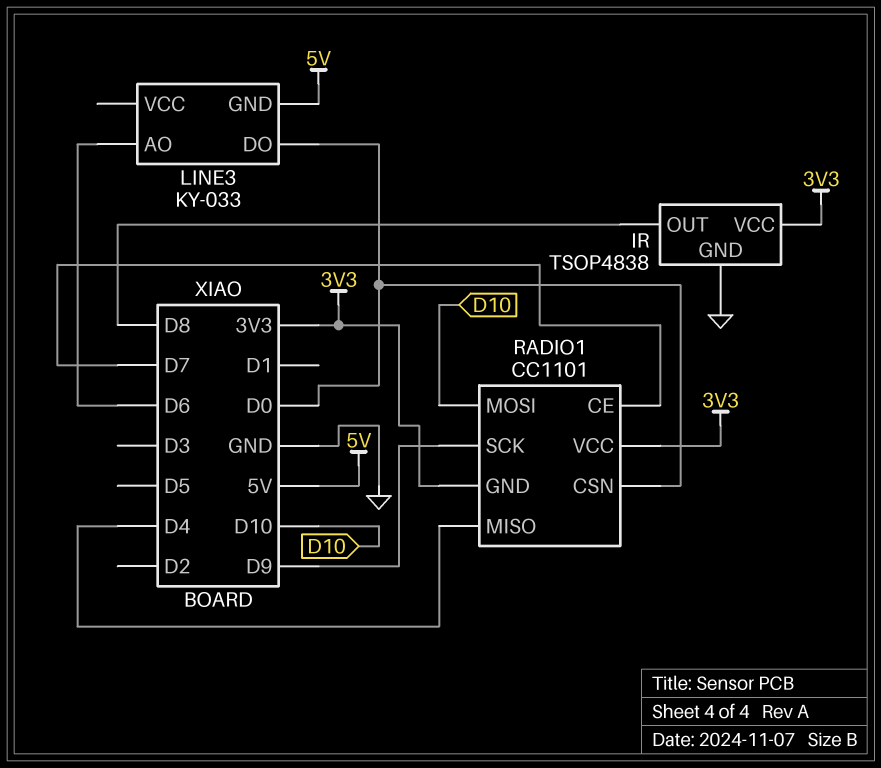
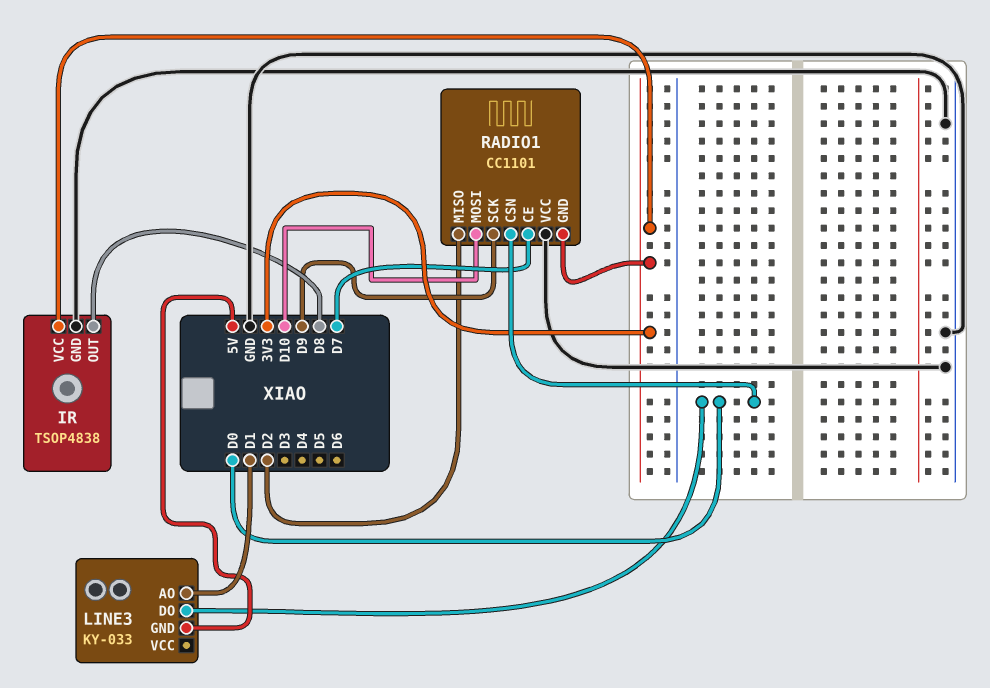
LINE3 pin AO: D6 -> D1
RADIO1 pin MISO: D4 -> D2
RADIO1 pin VCC: 3V3 -> GND

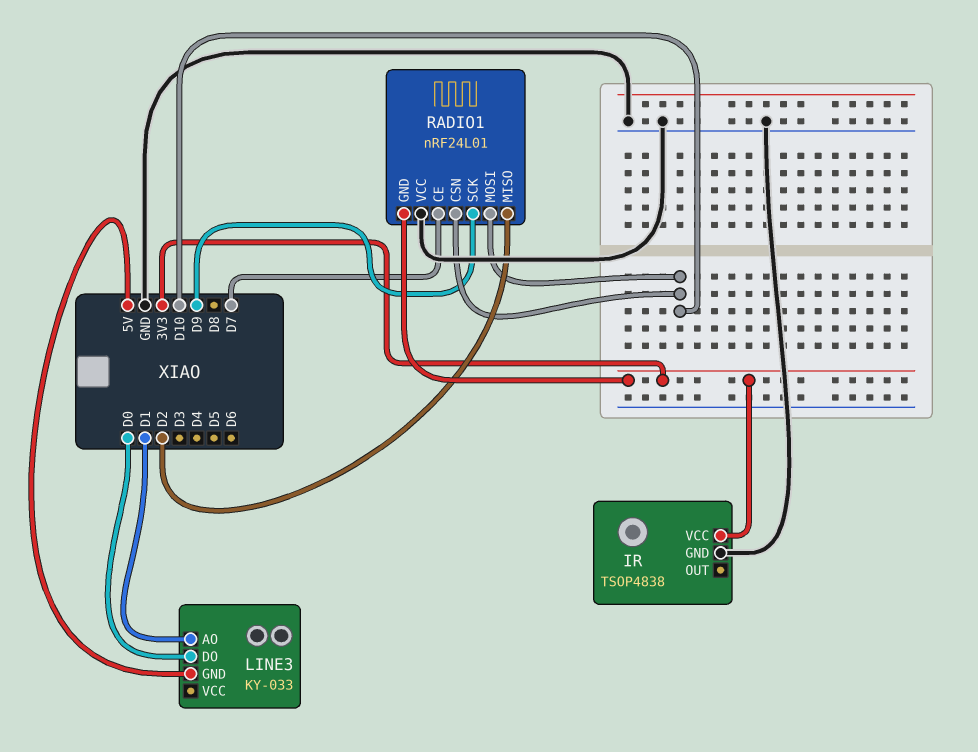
IR pin OUT: D8 -> none
RADIO1: CC1101 -> nRF24L01
RADIO1 pin CSN: D0 -> D10

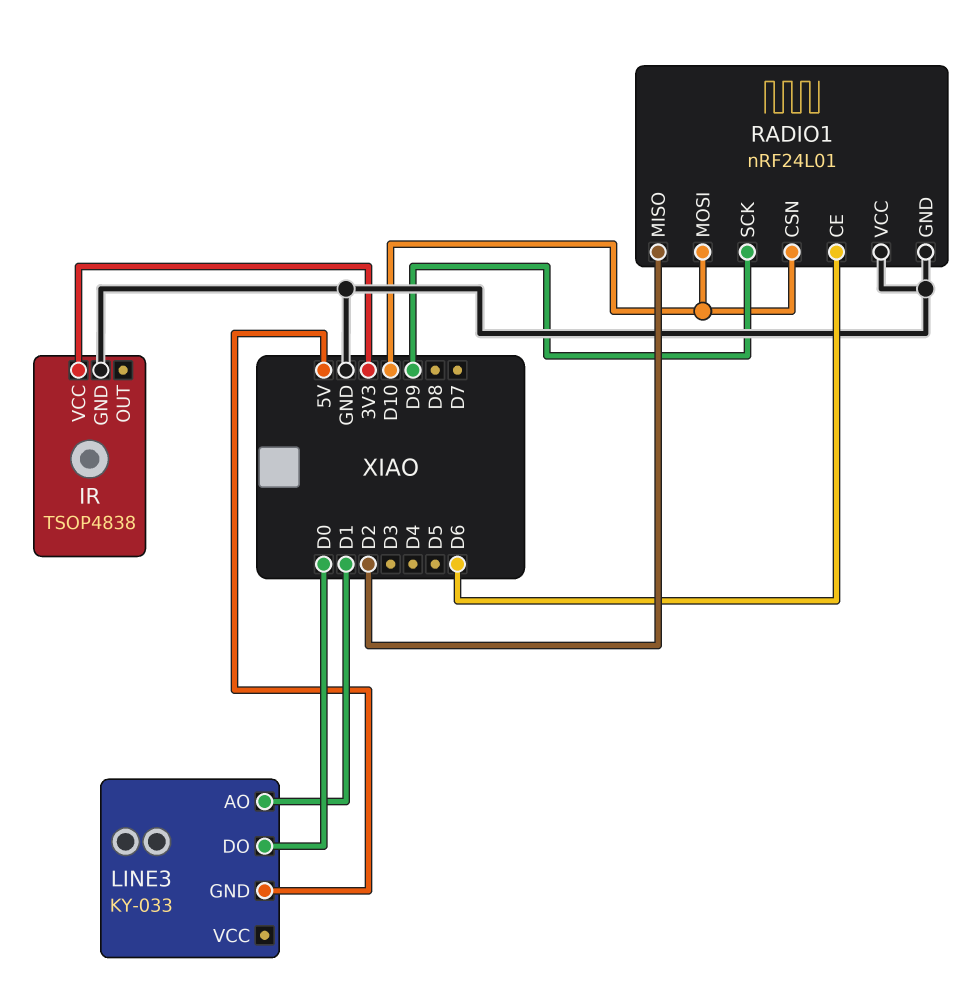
RADIO1 pin CE: D7 -> D6
RADIO1 pin GND: 3V3 -> GND

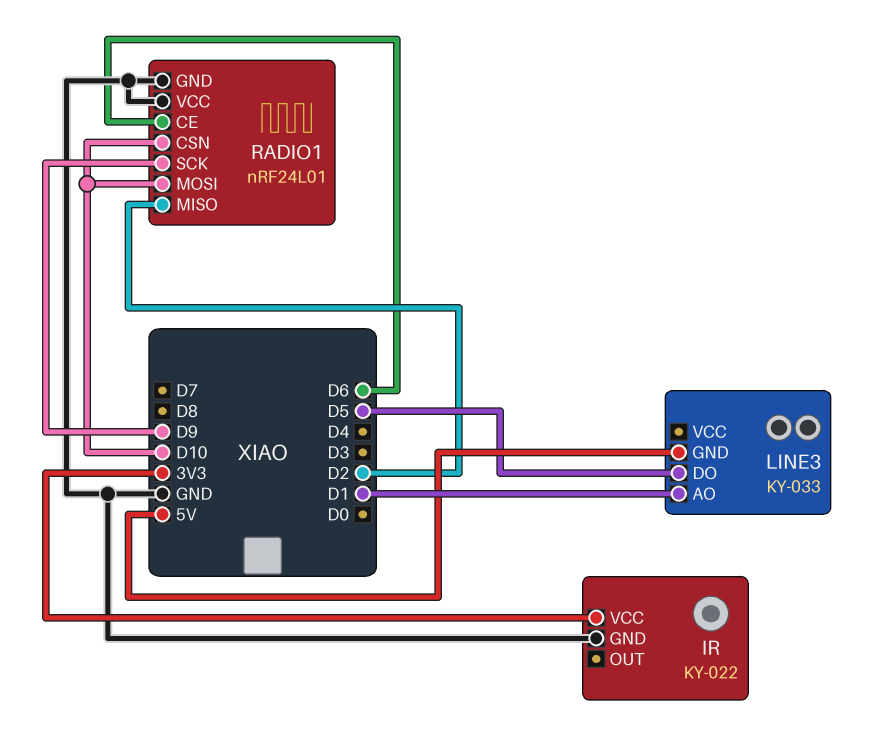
IR: TSOP4838 -> KY-022
LINE3 pin DO: D0 -> D5

